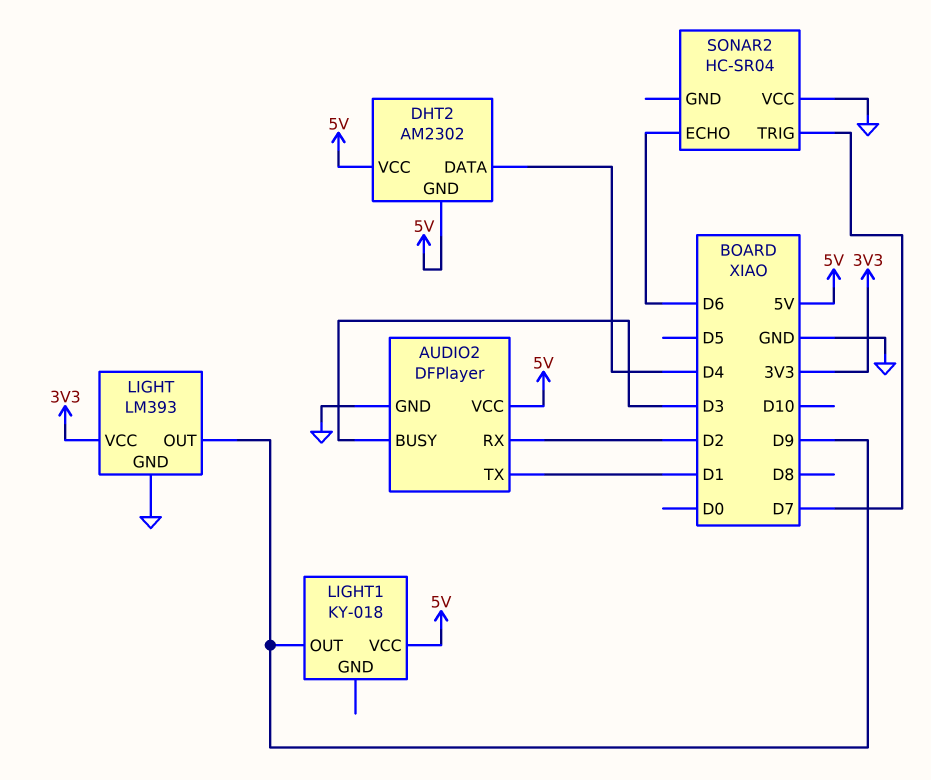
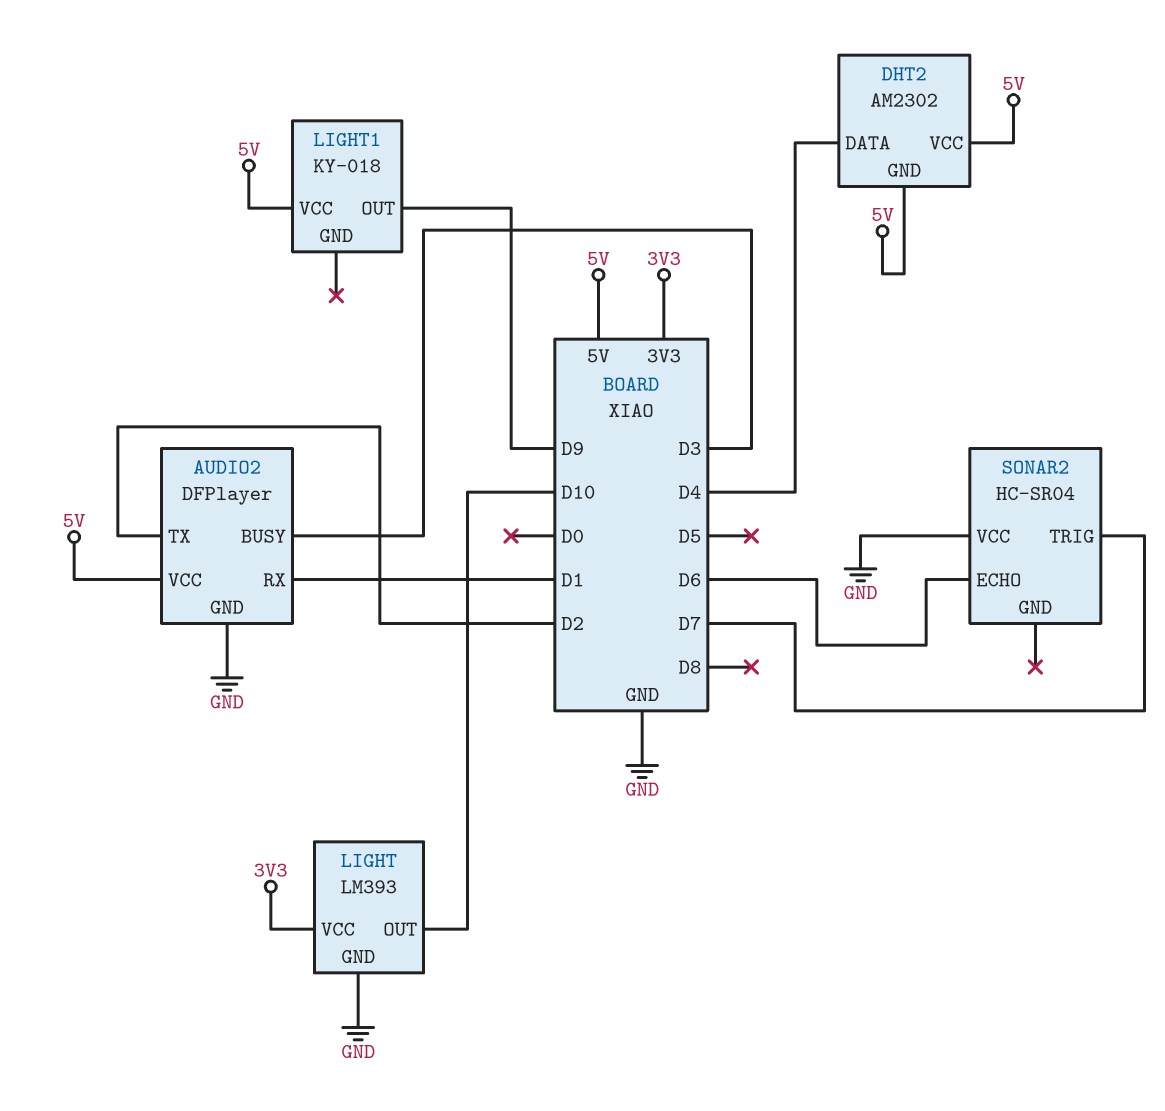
AUDIO2 pin RX: D2 -> D1
AUDIO2 pin TX: D1 -> D2
LIGHT pin OUT: D9 -> D10

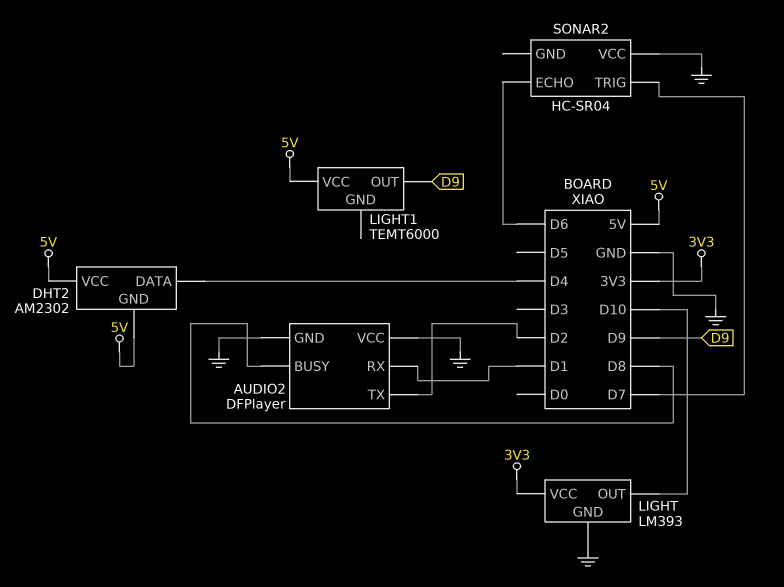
AUDIO2 pin BUSY: D3 -> D8
AUDIO2 pin VCC: 5V -> GND
LIGHT1: KY-018 -> TEMT6000

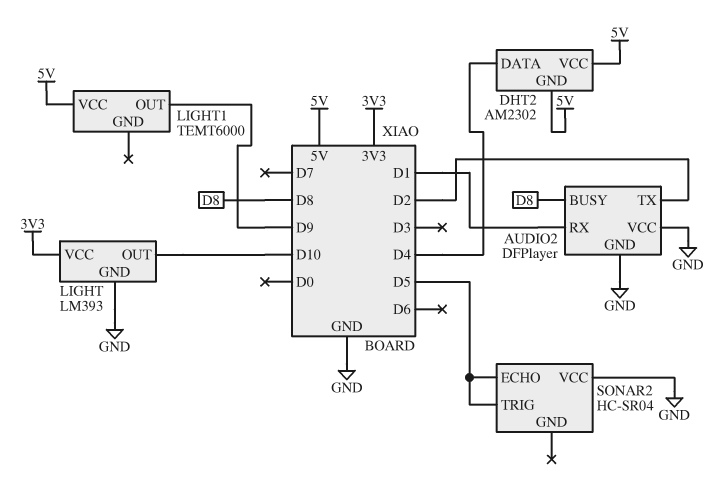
SONAR2 pin ECHO: D6 -> D5
SONAR2 pin TRIG: D7 -> D5

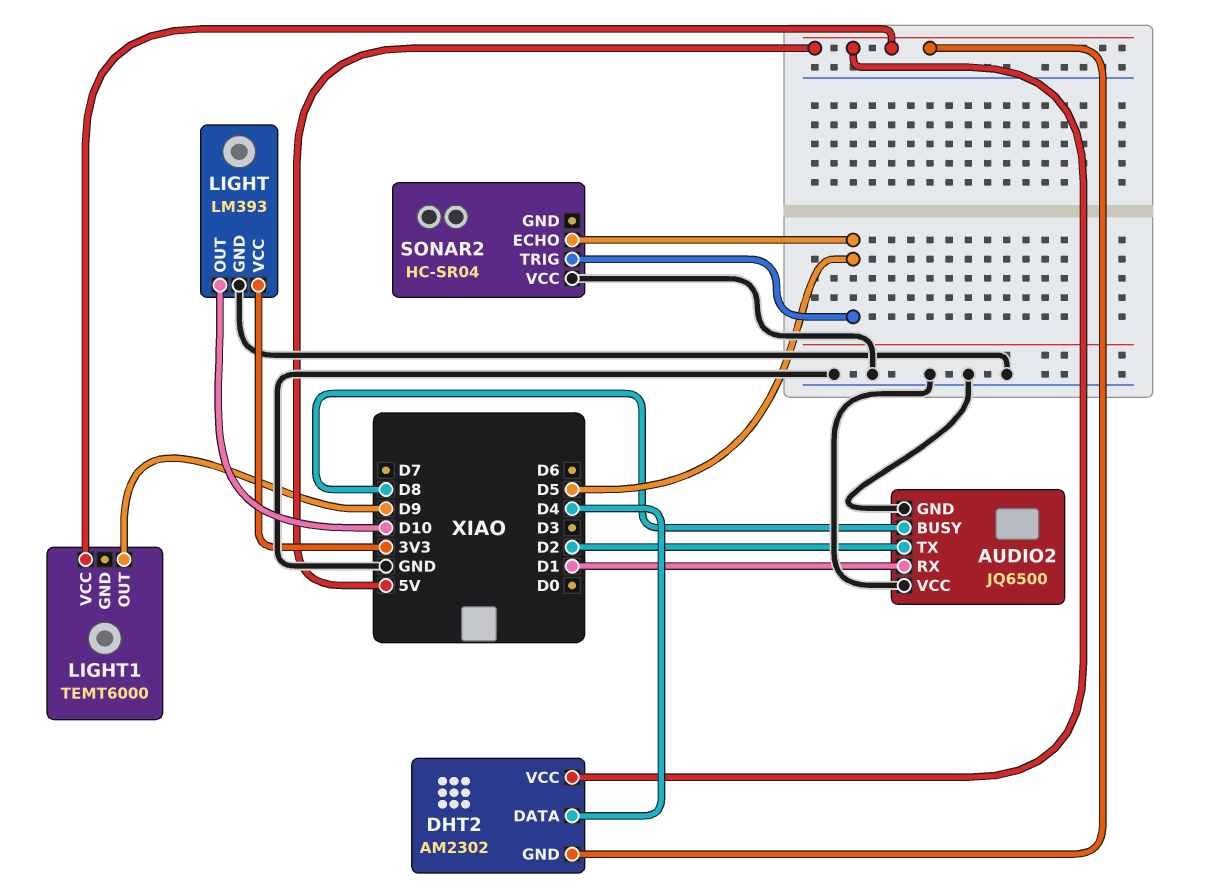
AUDIO2: DFPlayer -> JQ6500

